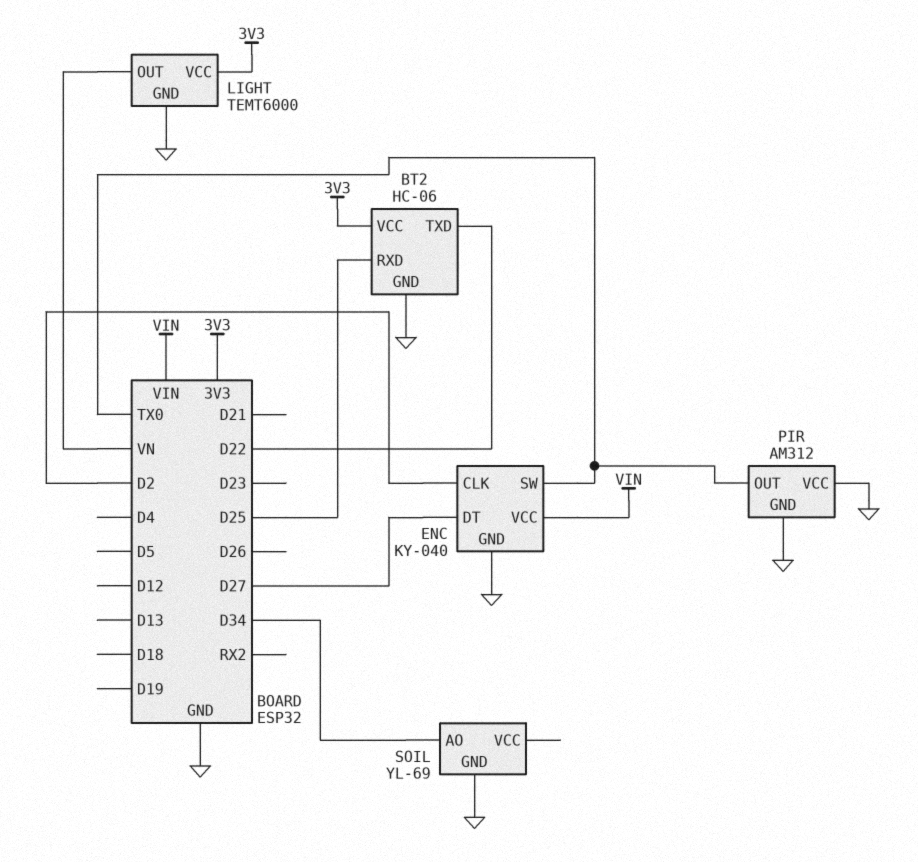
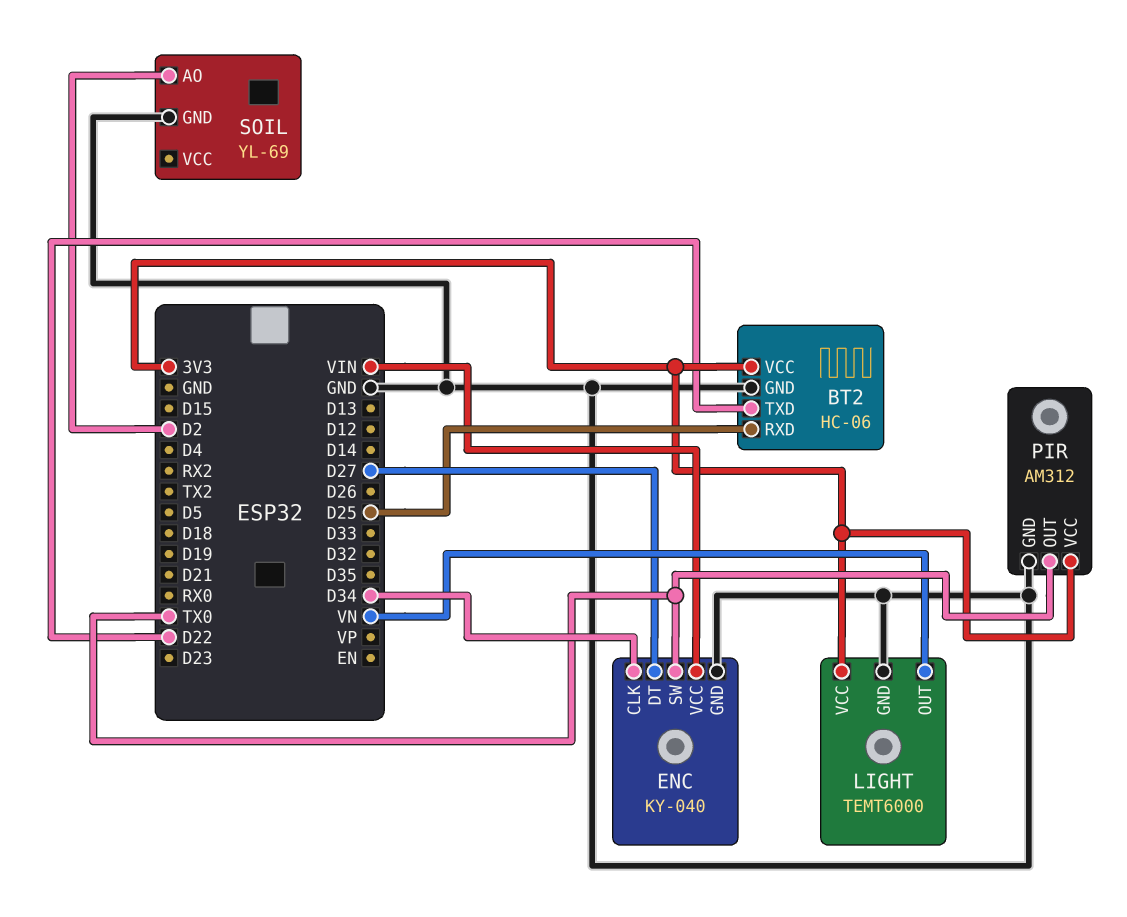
ENC pin CLK: D2 -> D34
PIR pin VCC: GND -> 3V3
SOIL pin AO: D34 -> D2

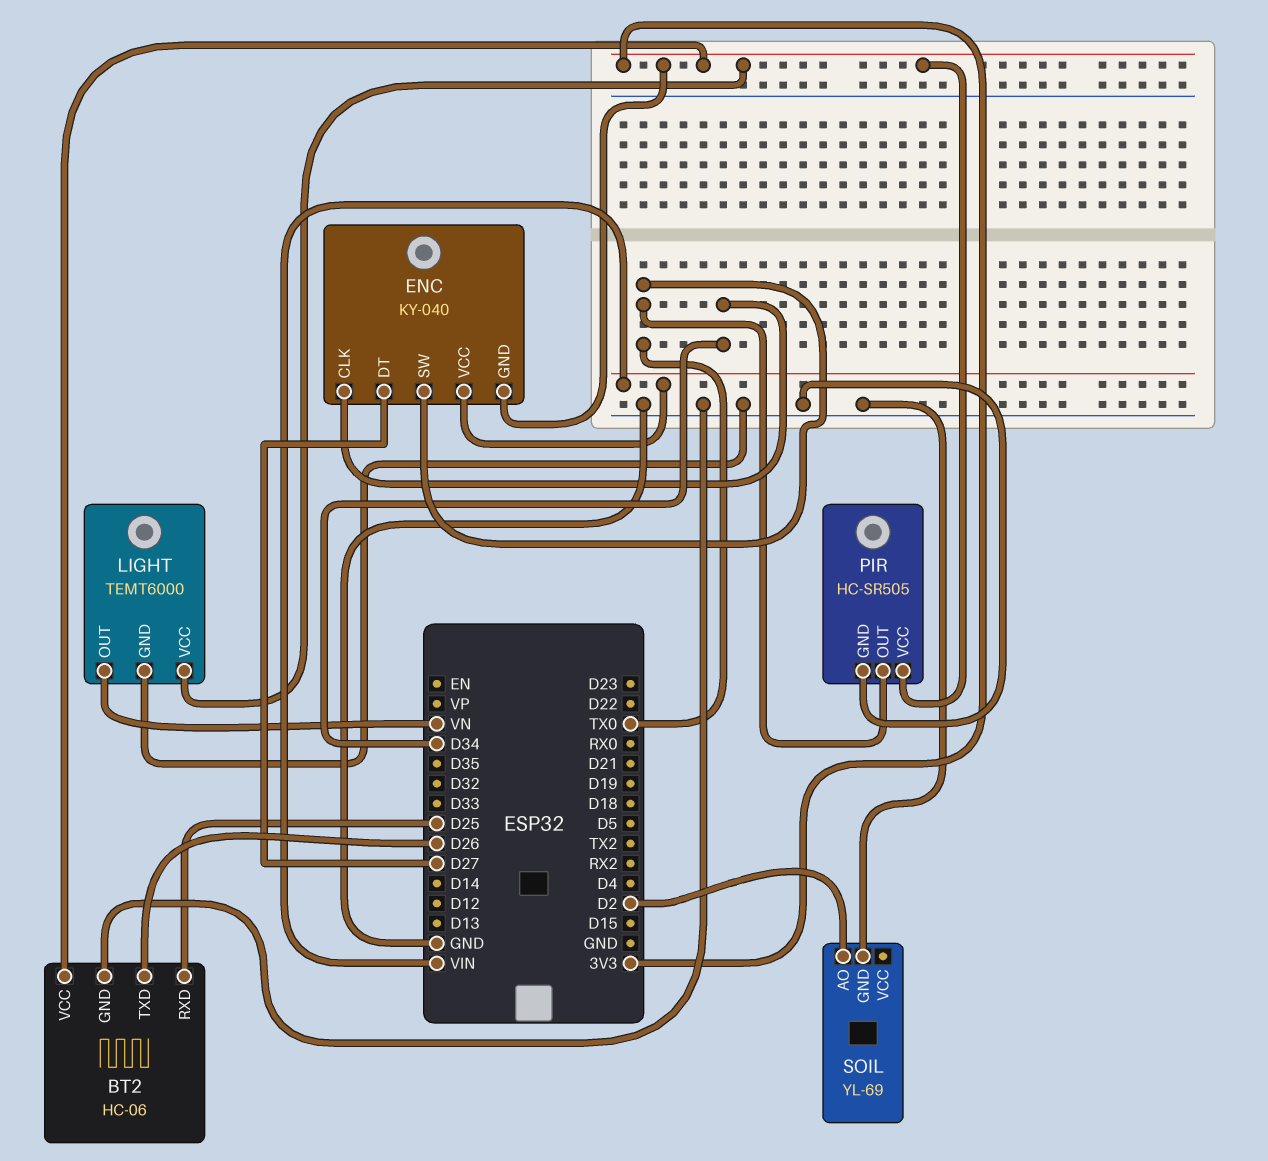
BT2 pin TXD: D22 -> D26
ENC pin GND: GND -> 3V3
PIR: AM312 -> HC-SR505

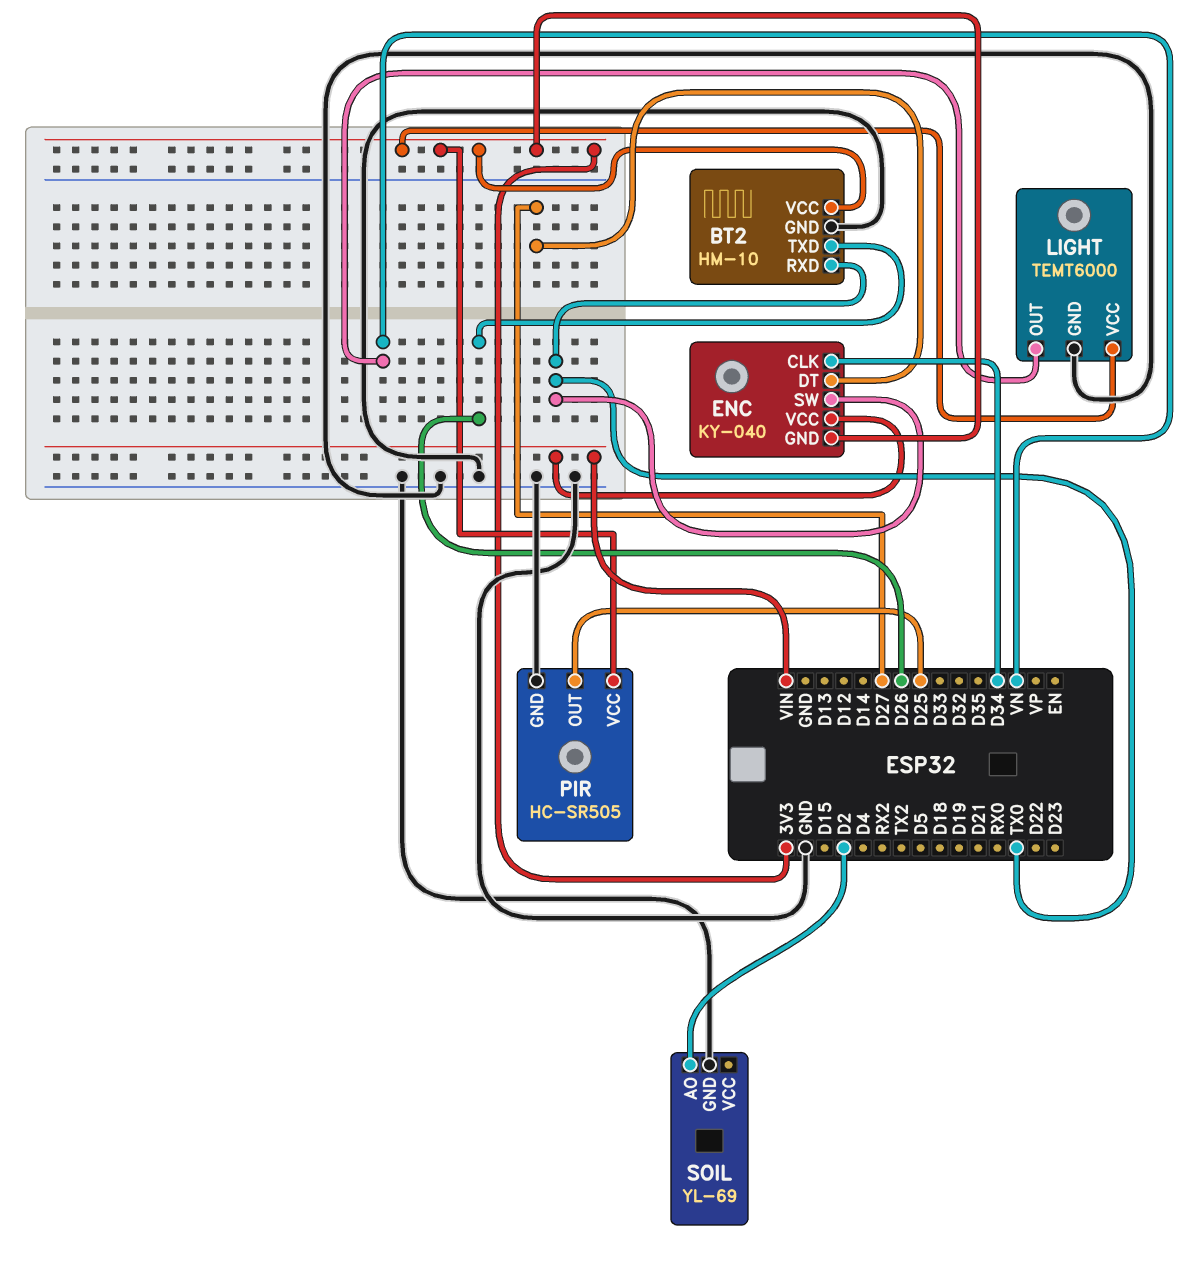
BT2: HC-06 -> HM-10
BT2 pin RXD: D25 -> TX0
PIR pin OUT: TX0 -> D25

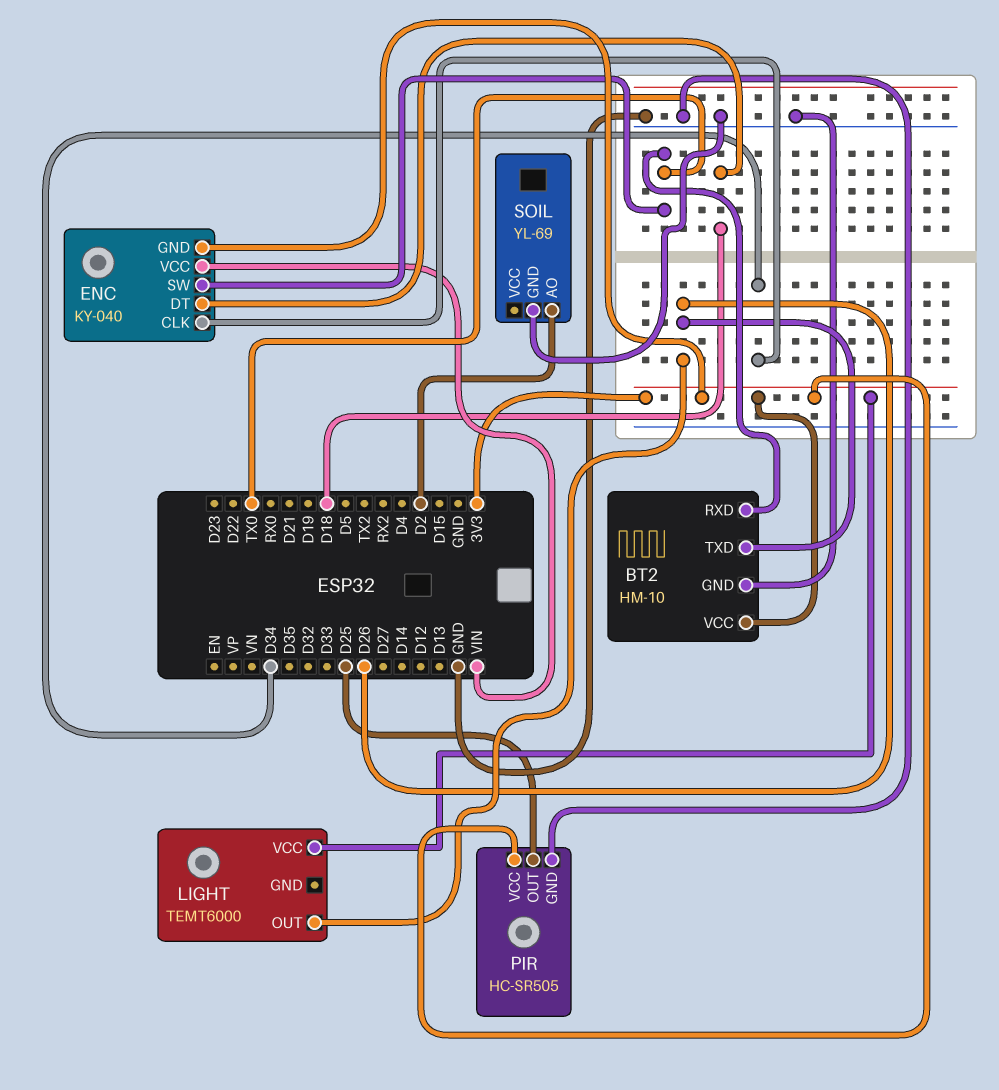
ENC pin DT: D27 -> D18
LIGHT pin GND: GND -> none
LIGHT pin OUT: VN -> D26

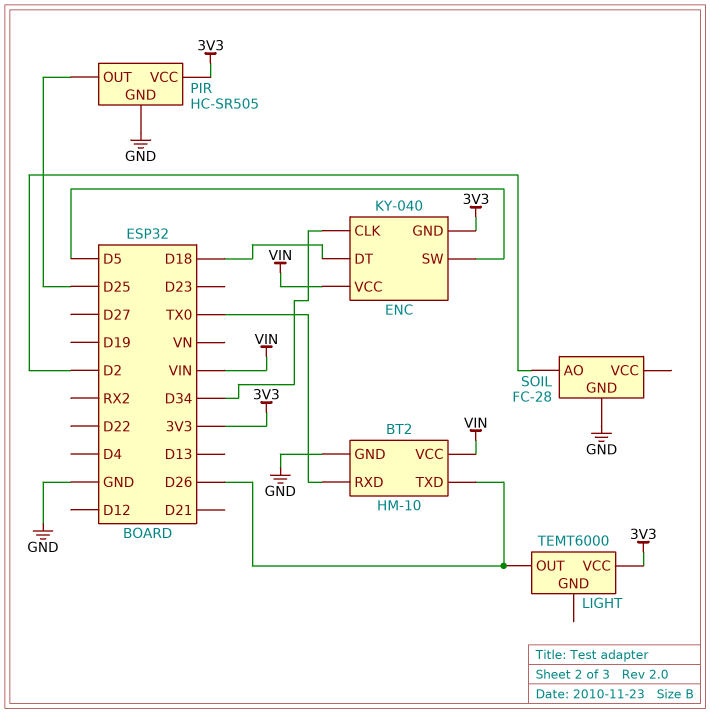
BT2 pin VCC: 3V3 -> VIN
ENC pin SW: TX0 -> D5
SOIL: YL-69 -> FC-28

